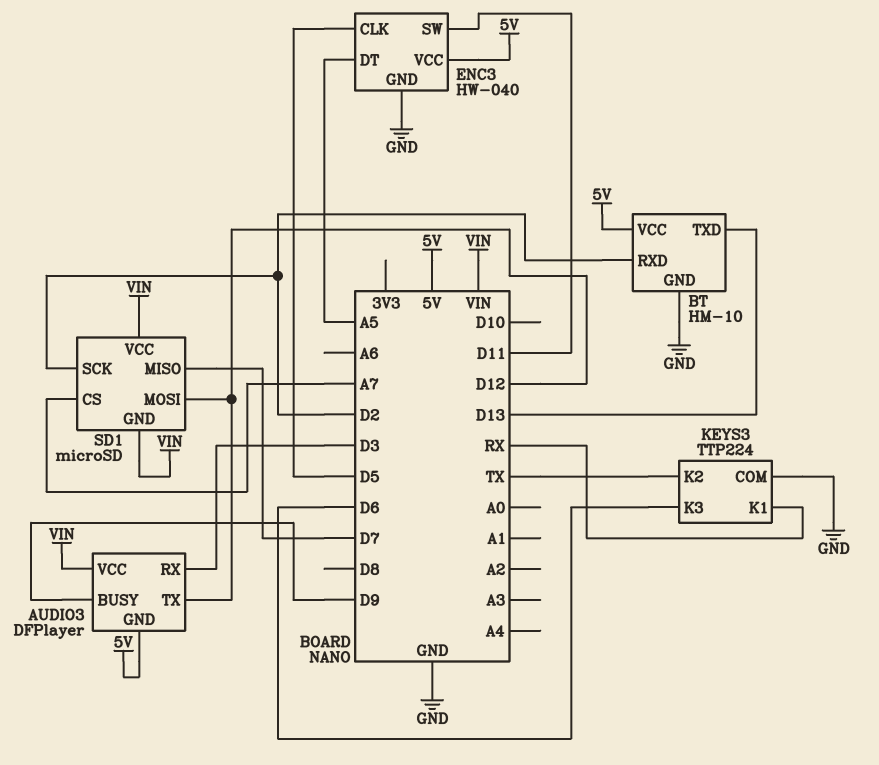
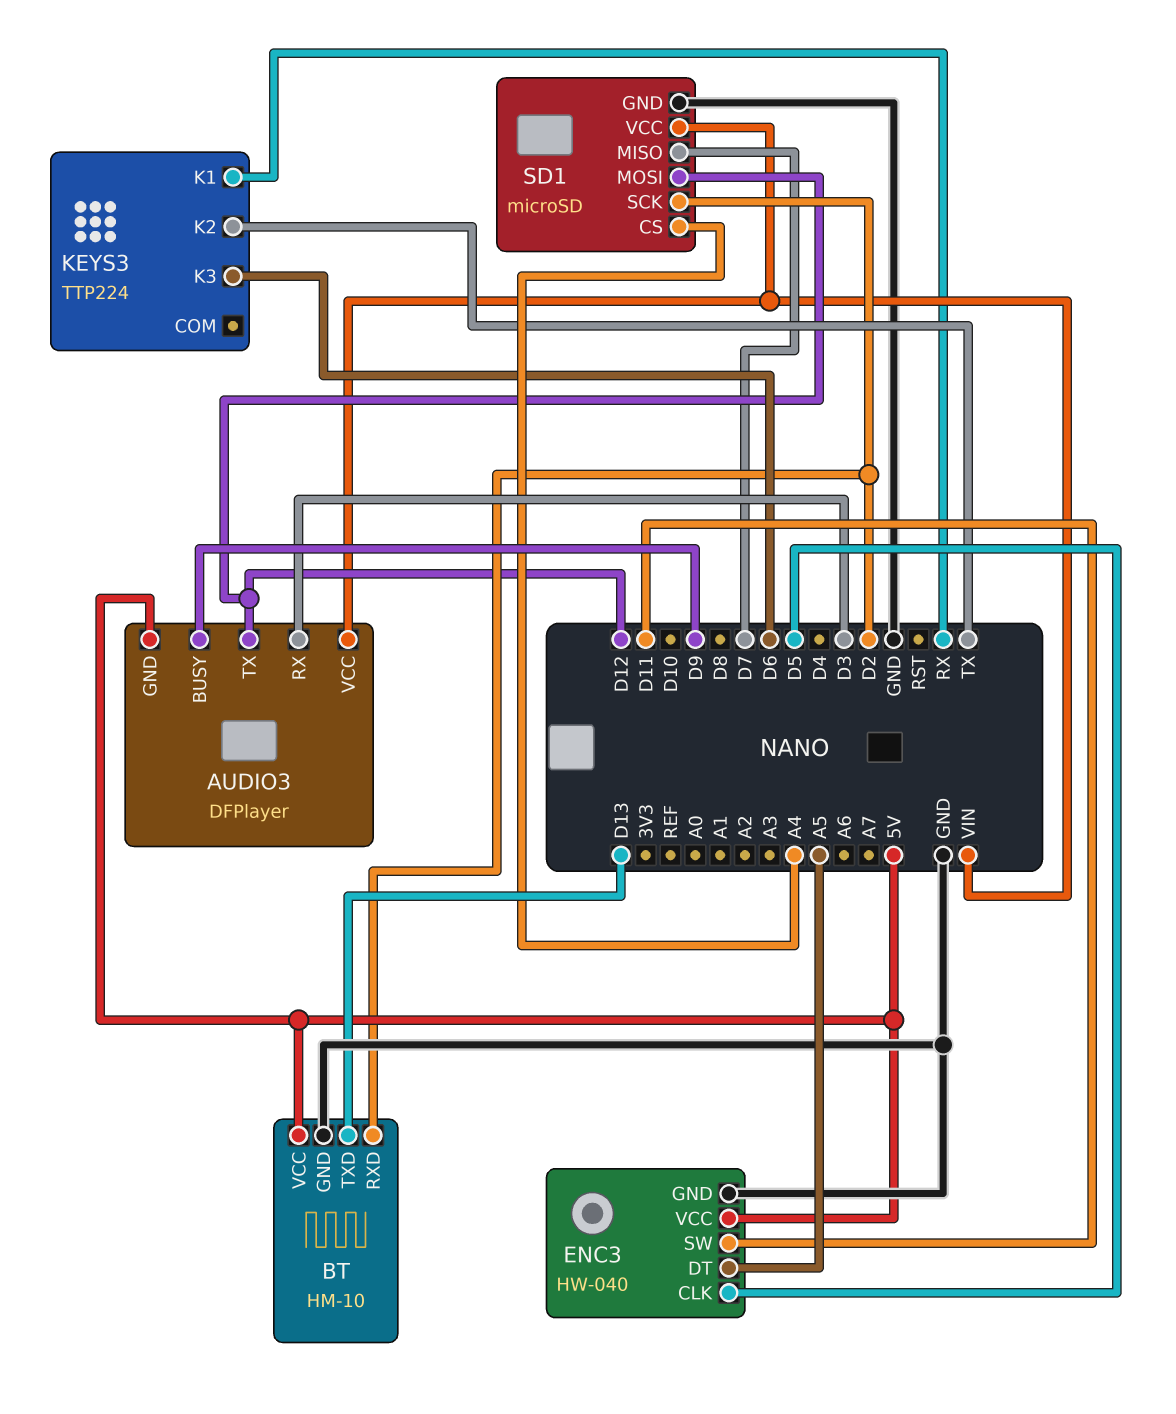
KEYS3 pin COM: GND -> none
SD1 pin CS: A7 -> A4
SD1 pin GND: VIN -> GND

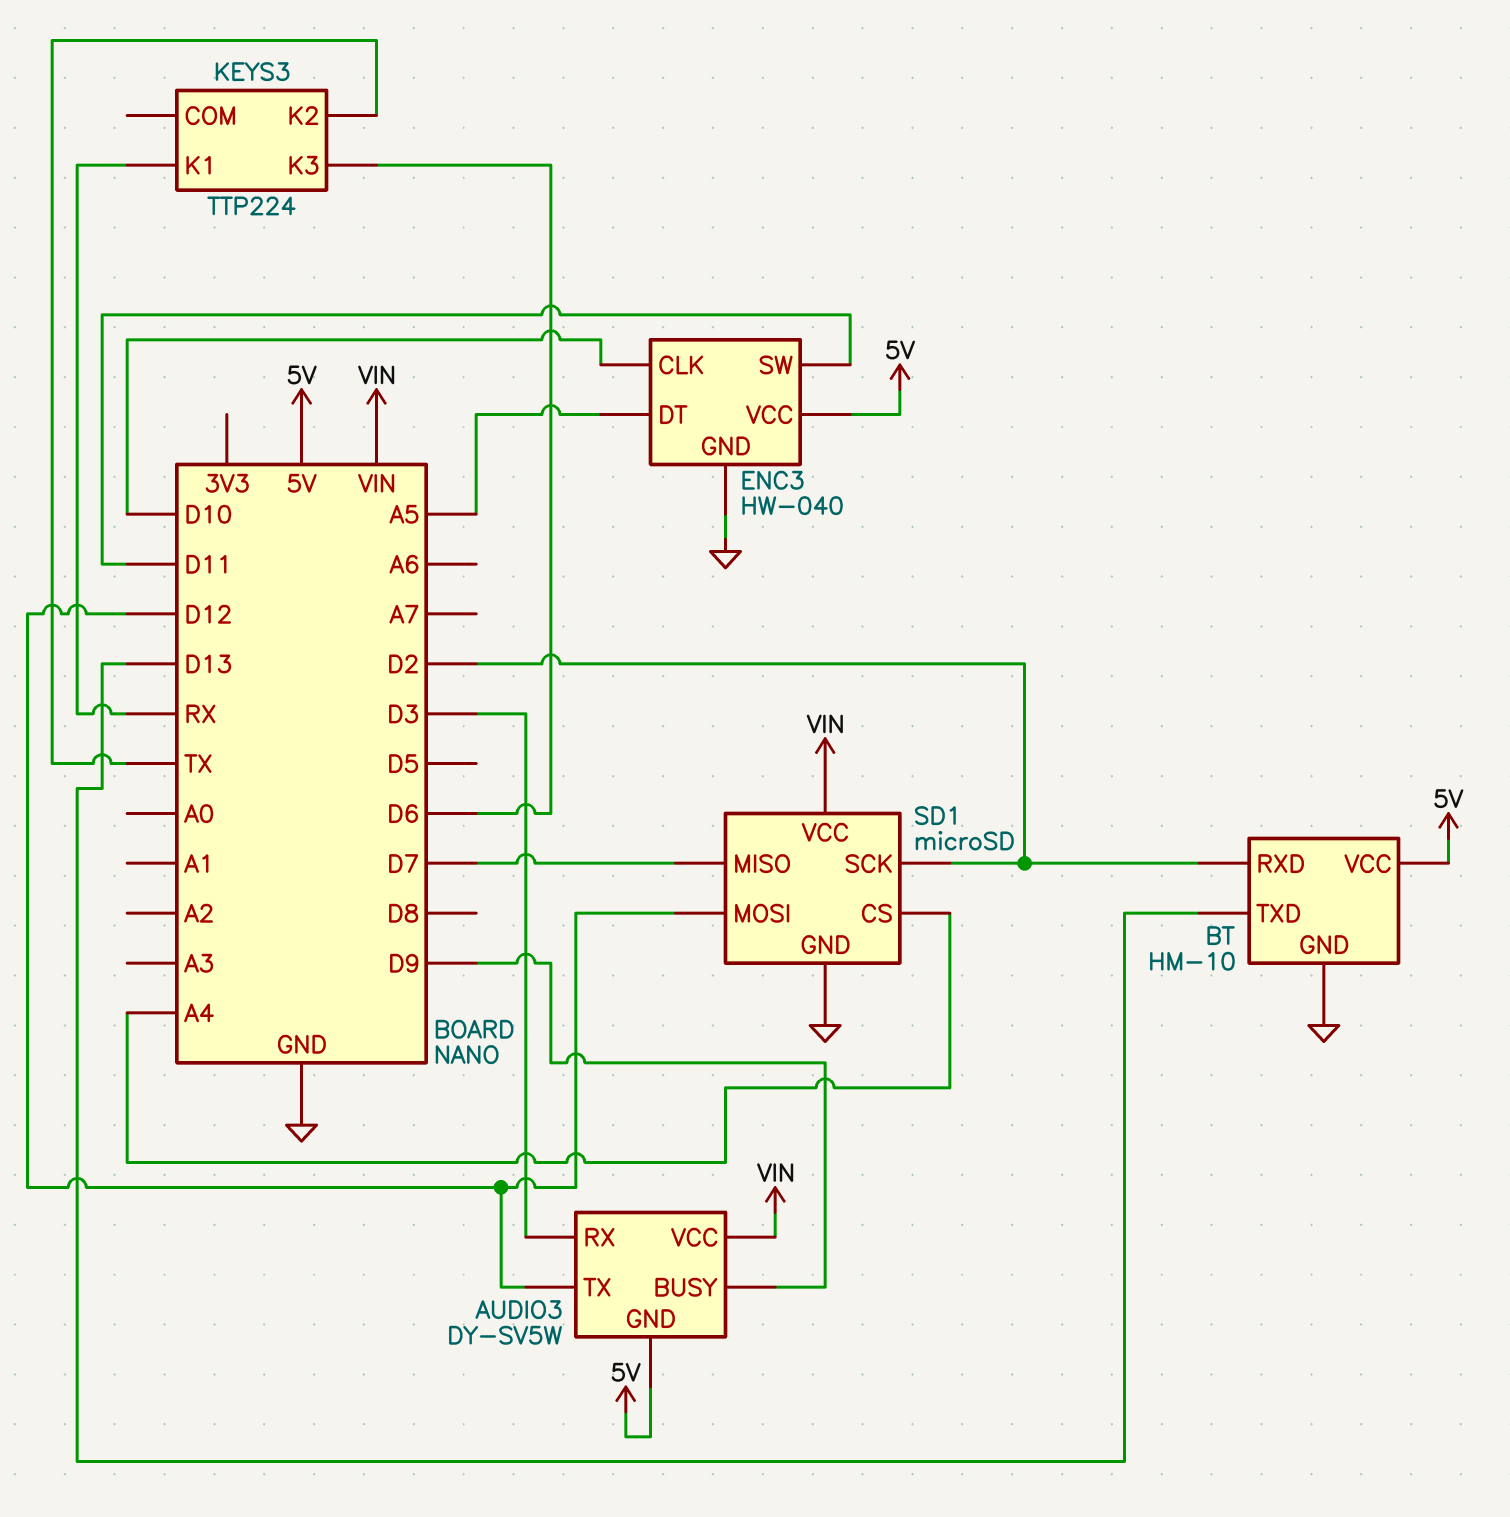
AUDIO3: DFPlayer -> DY-SV5W
ENC3 pin CLK: D5 -> D10

